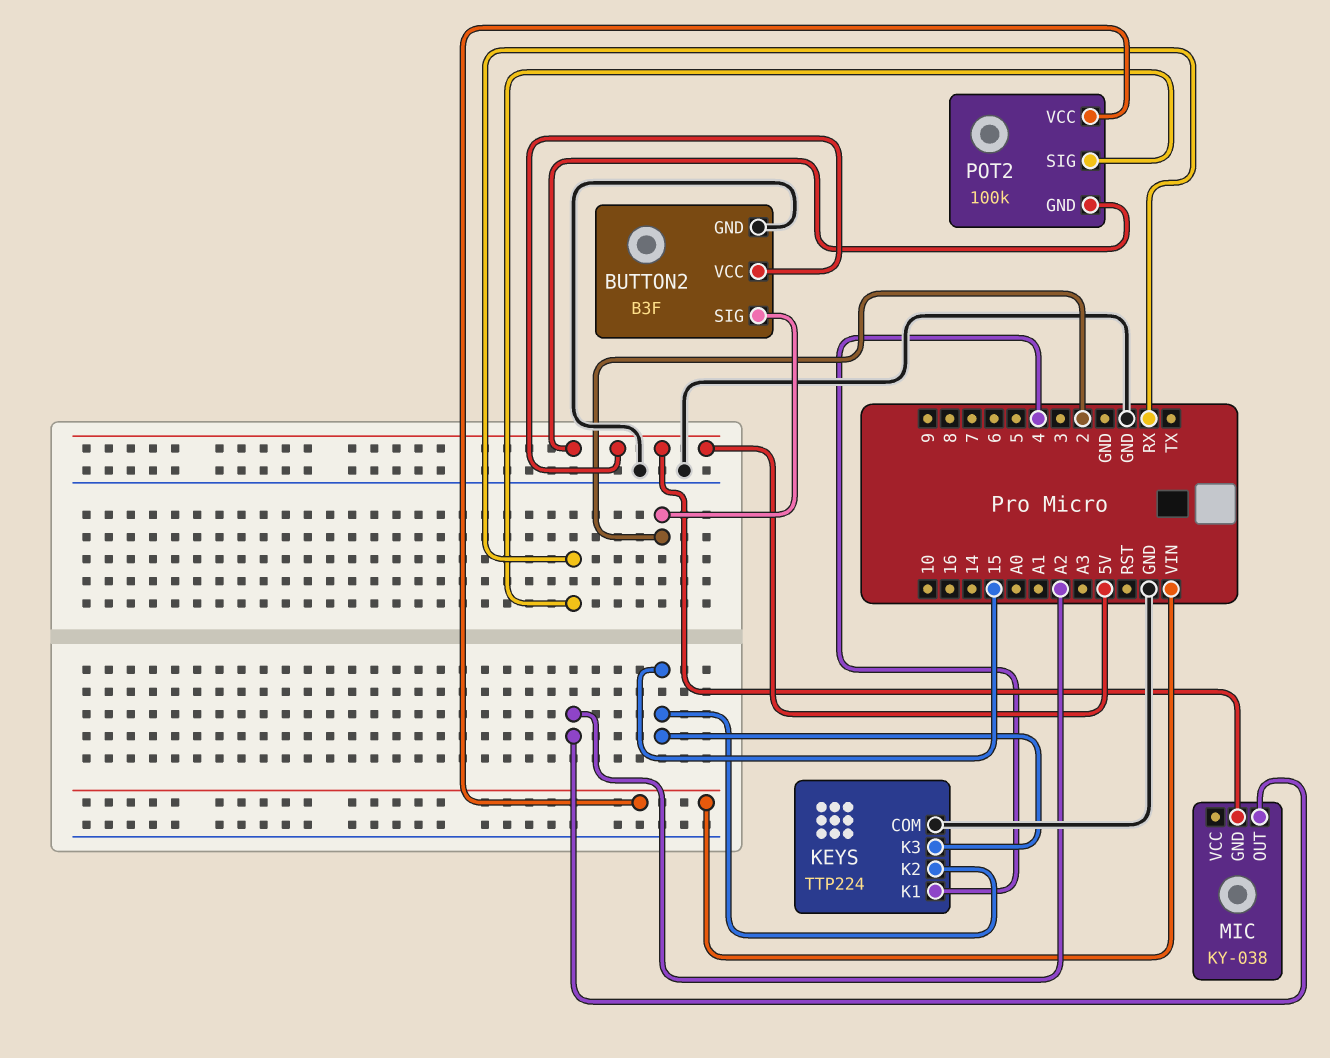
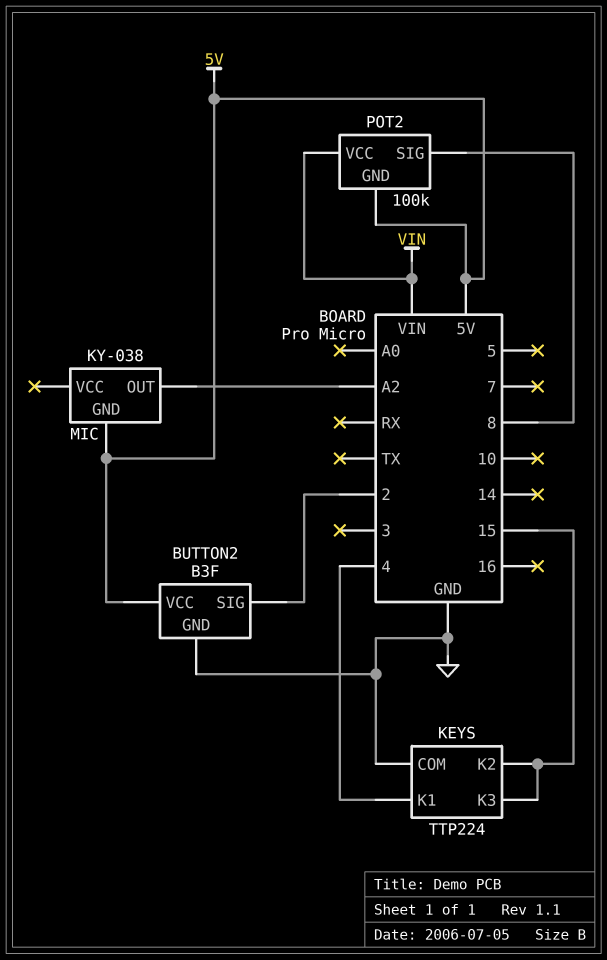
POT2 pin SIG: RX -> 8

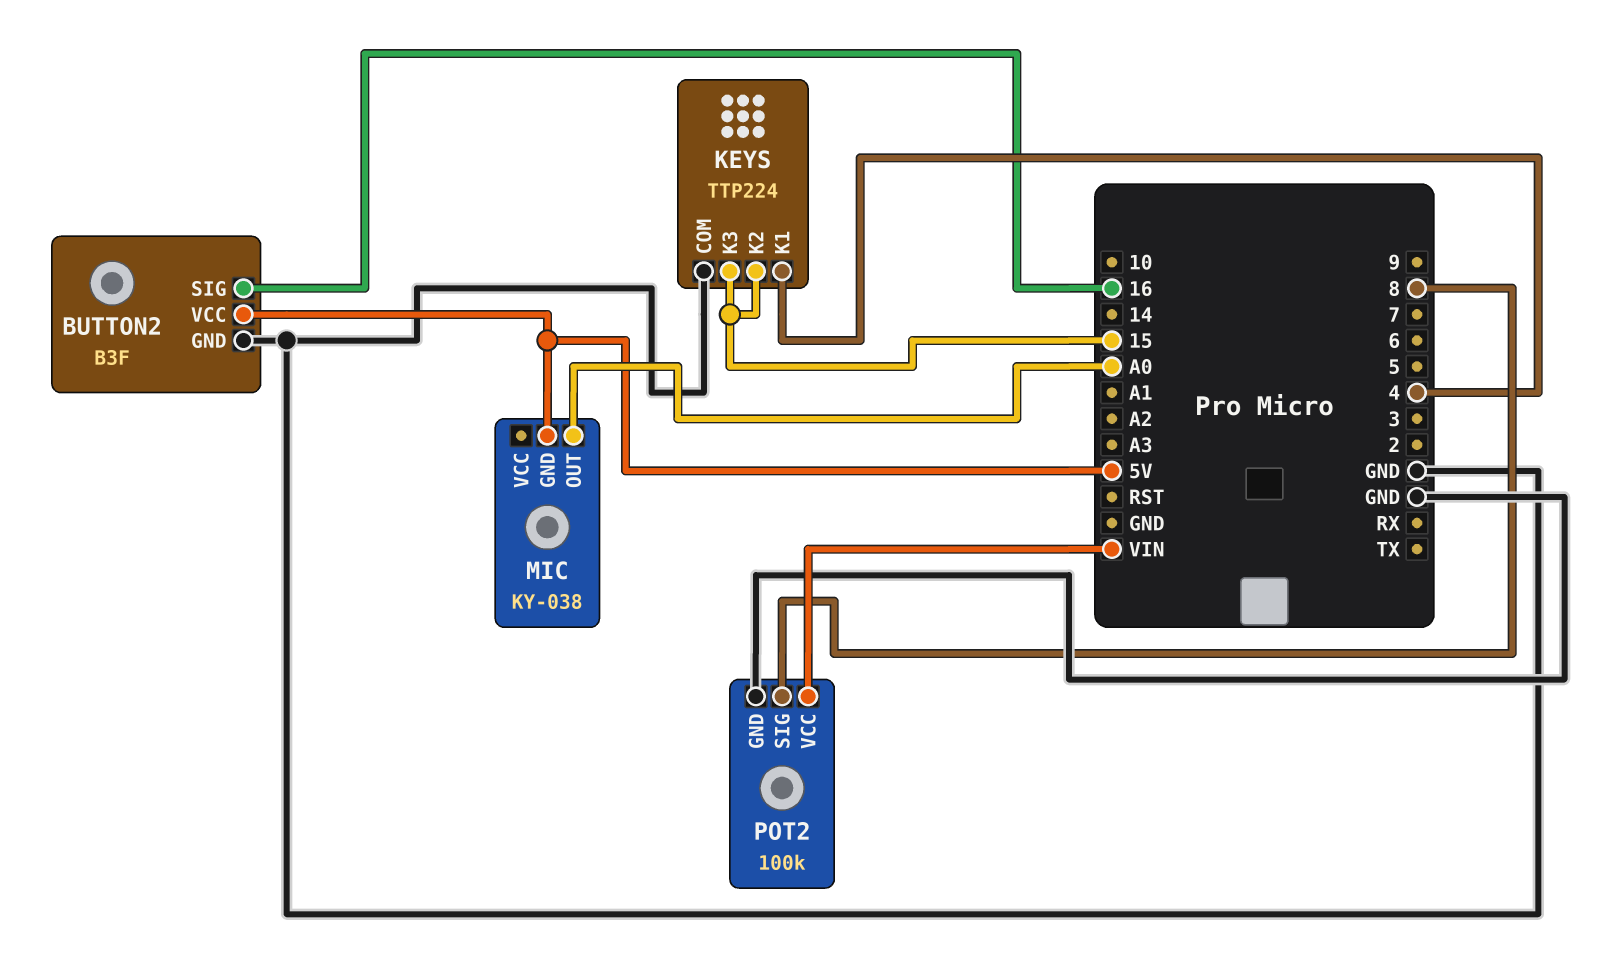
BUTTON2 pin SIG: 2 -> 16
MIC pin OUT: A2 -> A0
POT2 pin GND: 5V -> GND

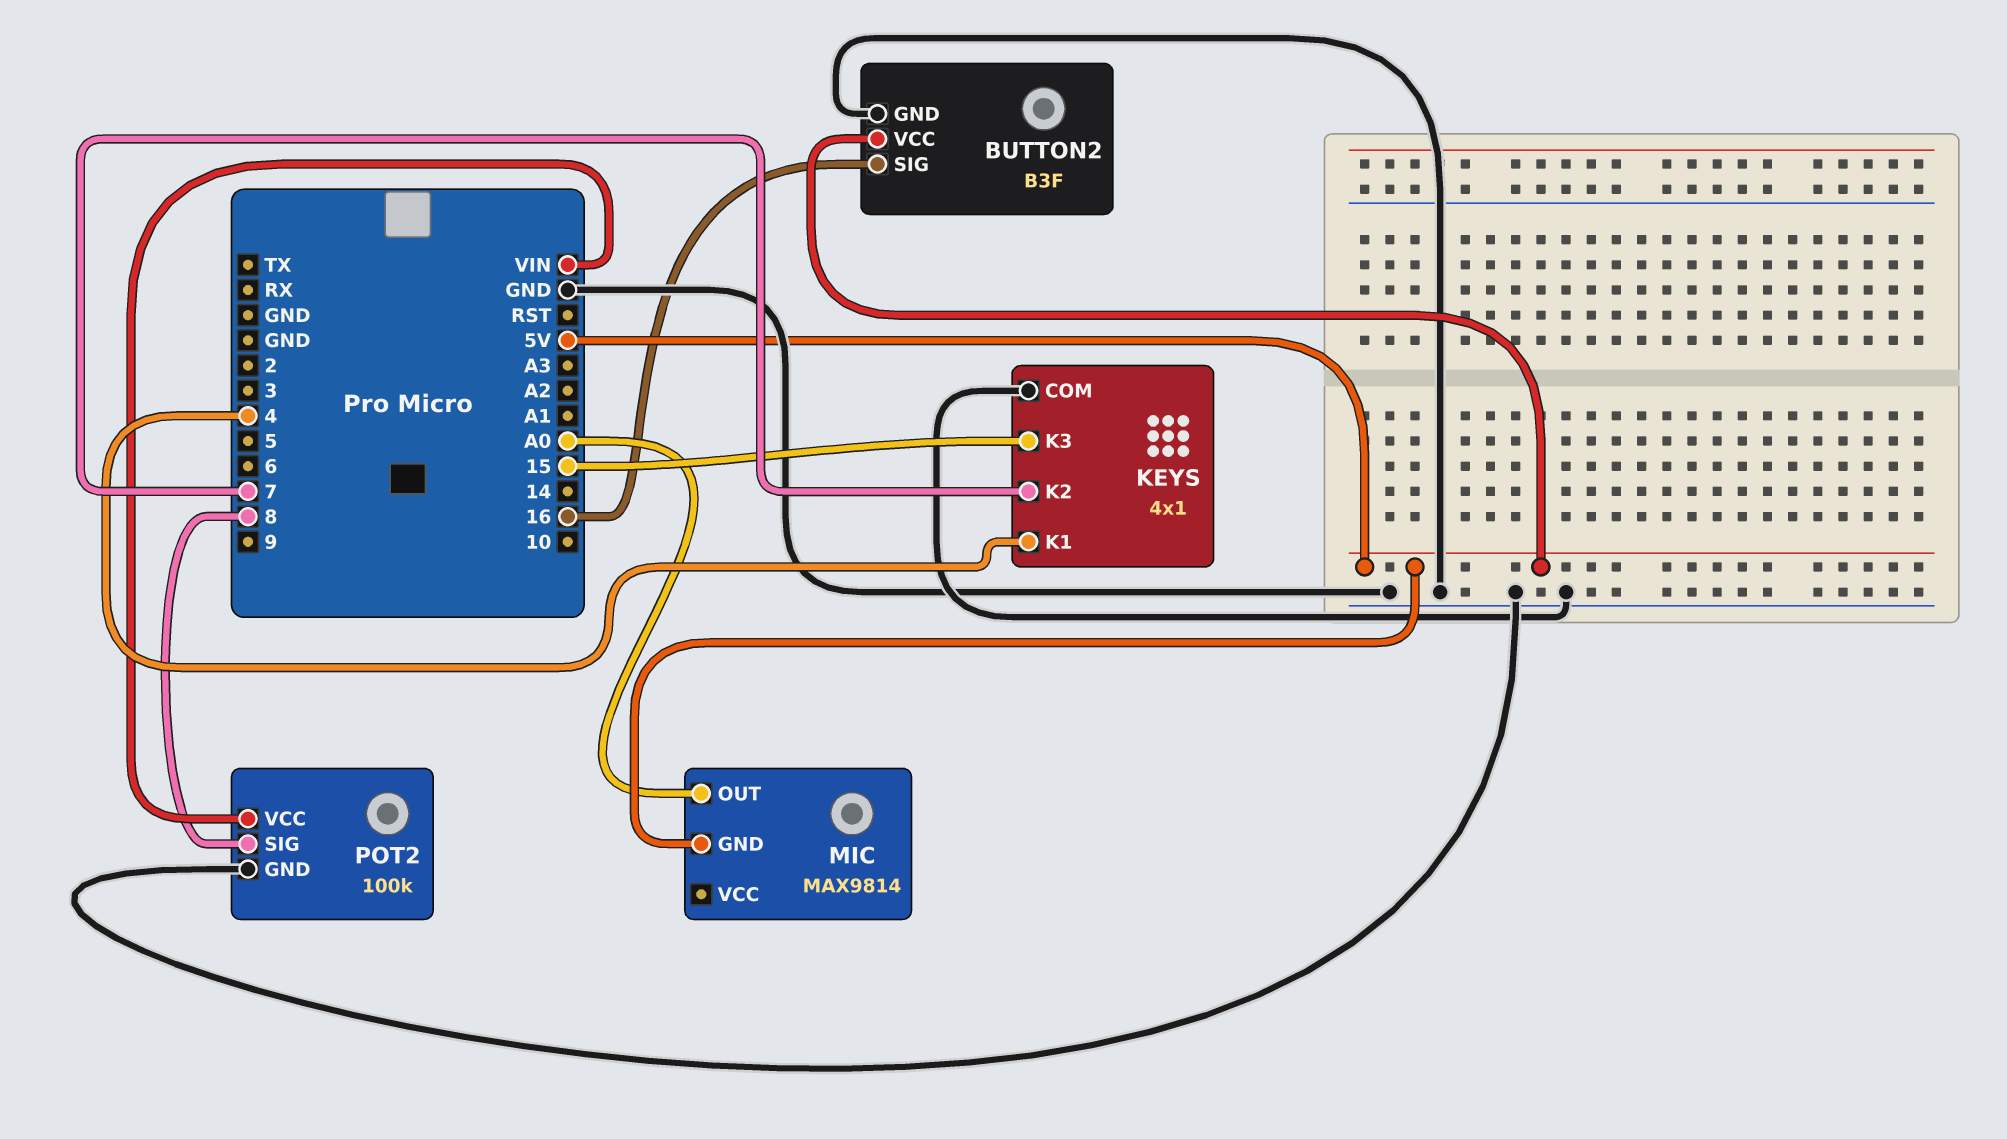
KEYS: TTP224 -> 4x1
KEYS pin K2: 15 -> 7
MIC: KY-038 -> MAX9814

